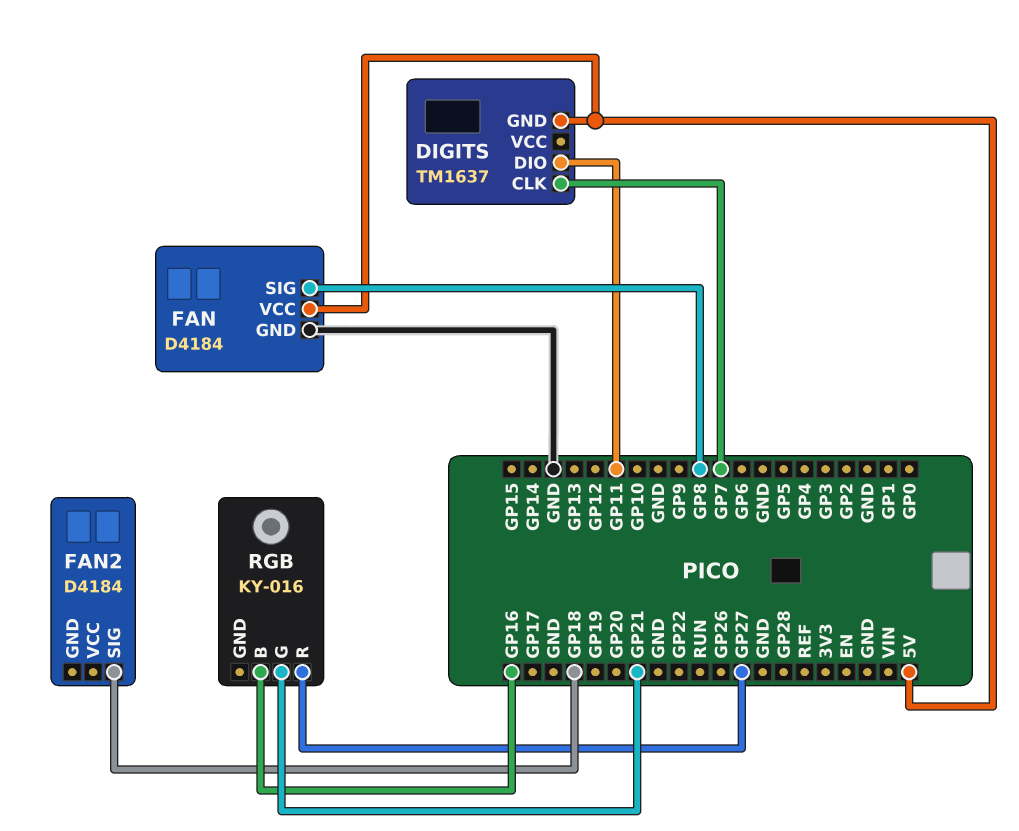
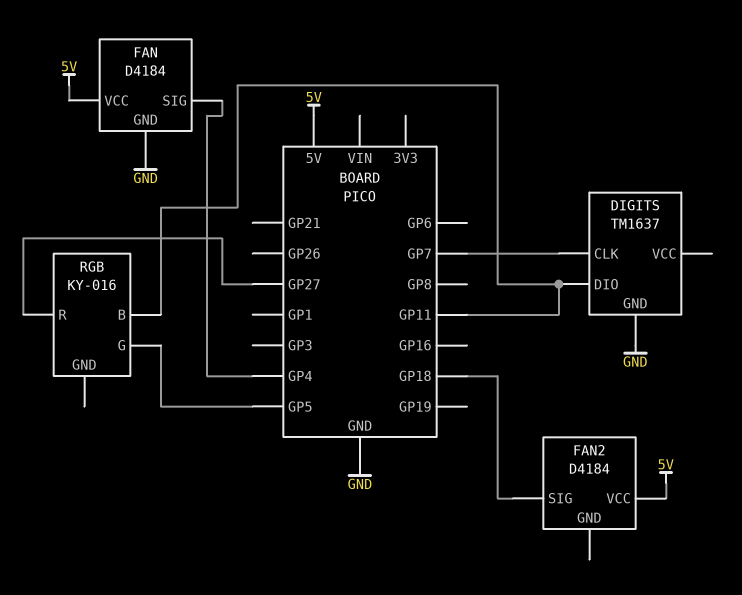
DIGITS pin GND: 5V -> GND
FAN pin SIG: GP8 -> GP4
FAN2 pin VCC: none -> 5V
RGB pin B: GP16 -> GP11
RGB pin G: GP21 -> GP5

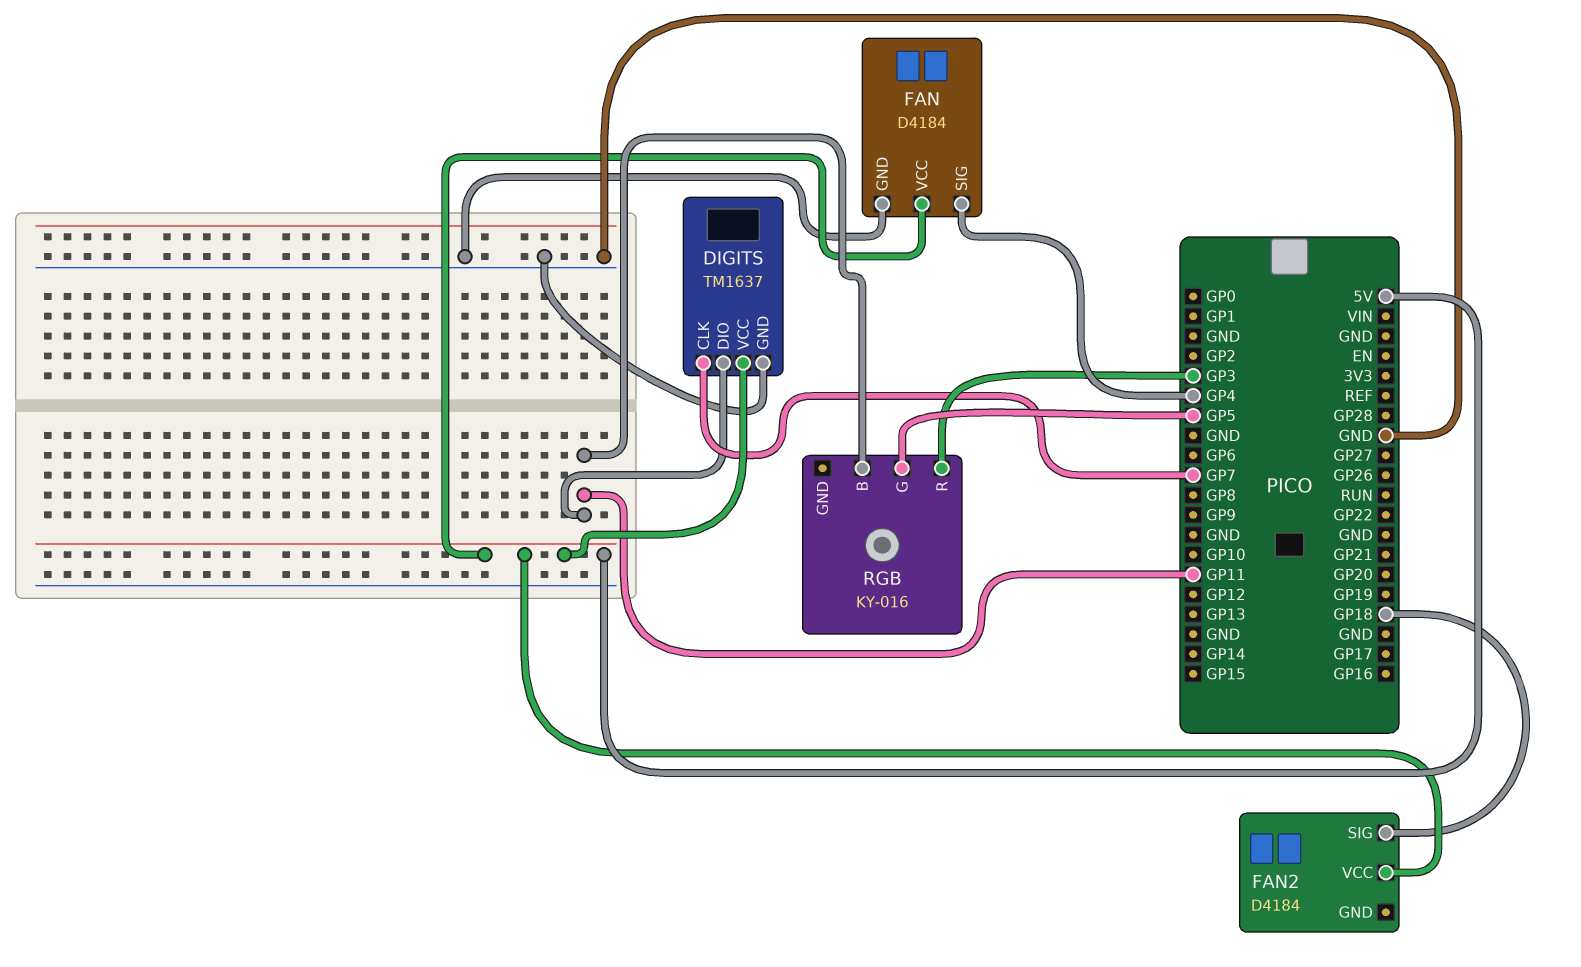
DIGITS pin VCC: none -> 5V
RGB pin R: GP27 -> GP3

